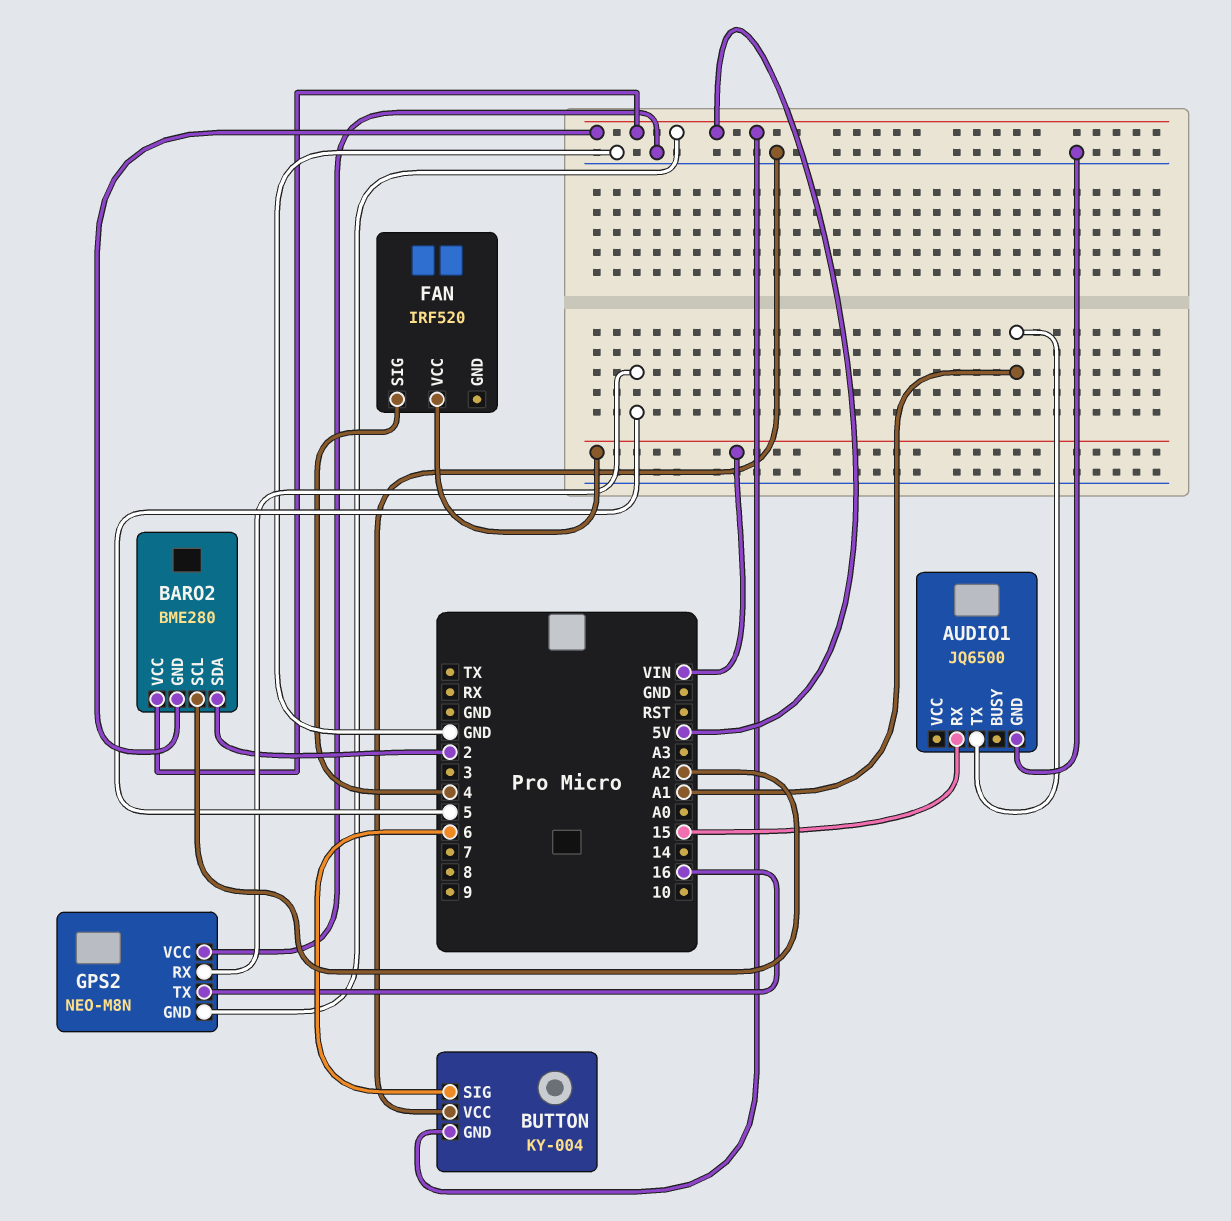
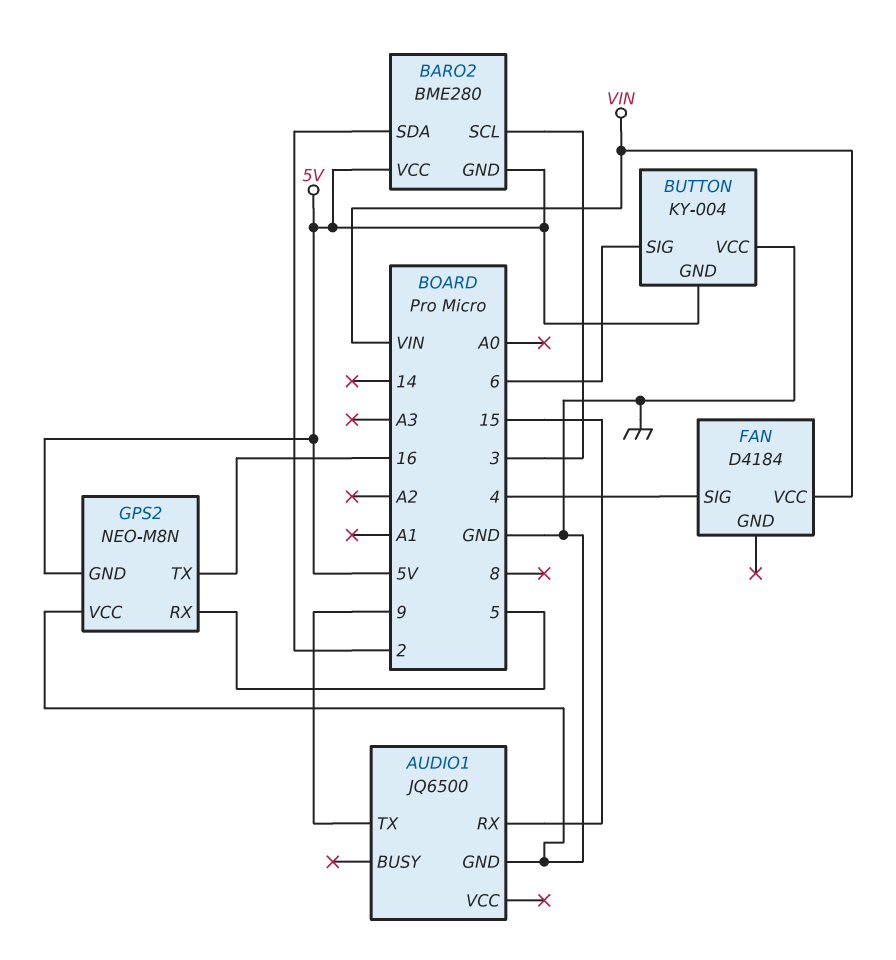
AUDIO1 pin TX: A1 -> 9
BARO2 pin SCL: A2 -> 3
FAN: IRF520 -> D4184

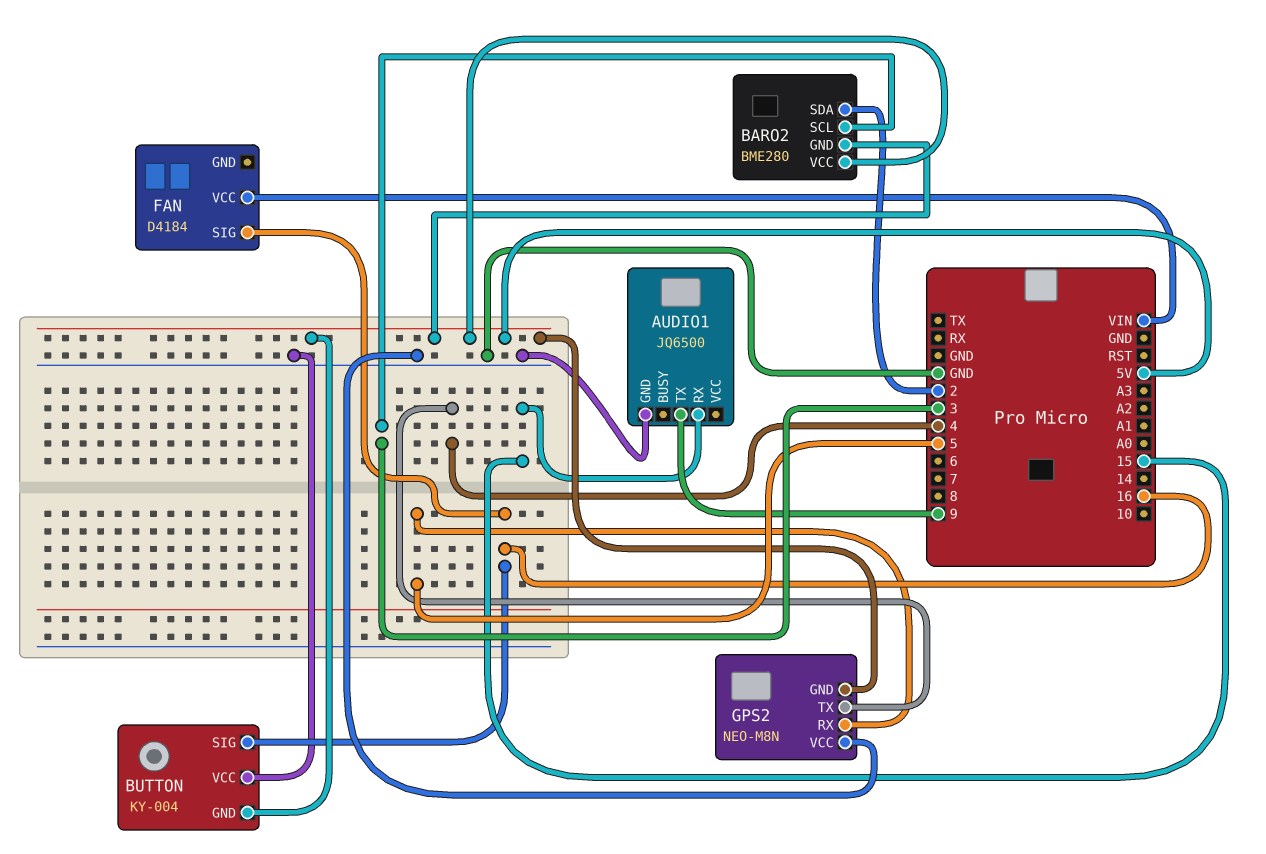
BUTTON pin SIG: 6 -> 16
FAN pin SIG: 4 -> 16
GPS2 pin TX: 16 -> 4

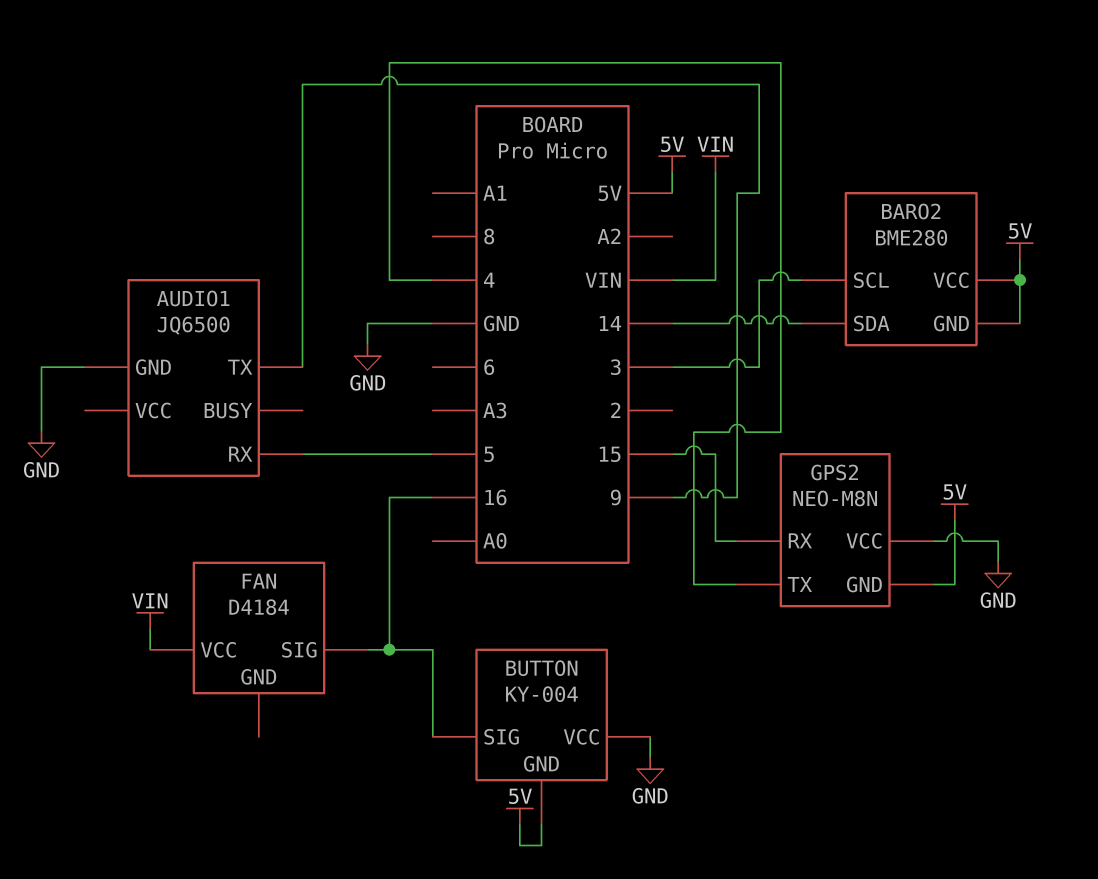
AUDIO1 pin RX: 15 -> 5
BARO2 pin SDA: 2 -> 14
GPS2 pin RX: 5 -> 15

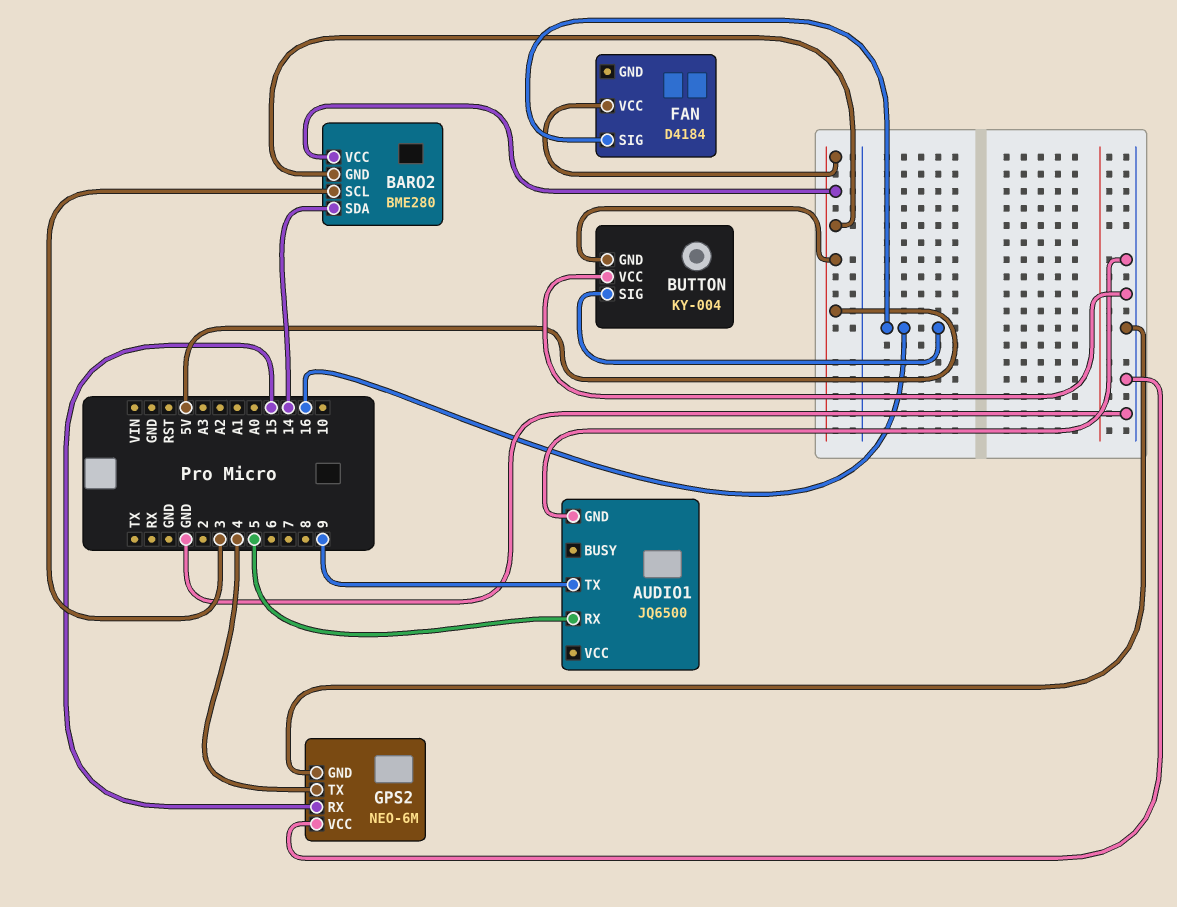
FAN pin VCC: VIN -> 5V
GPS2: NEO-M8N -> NEO-6M
GPS2 pin GND: 5V -> GND

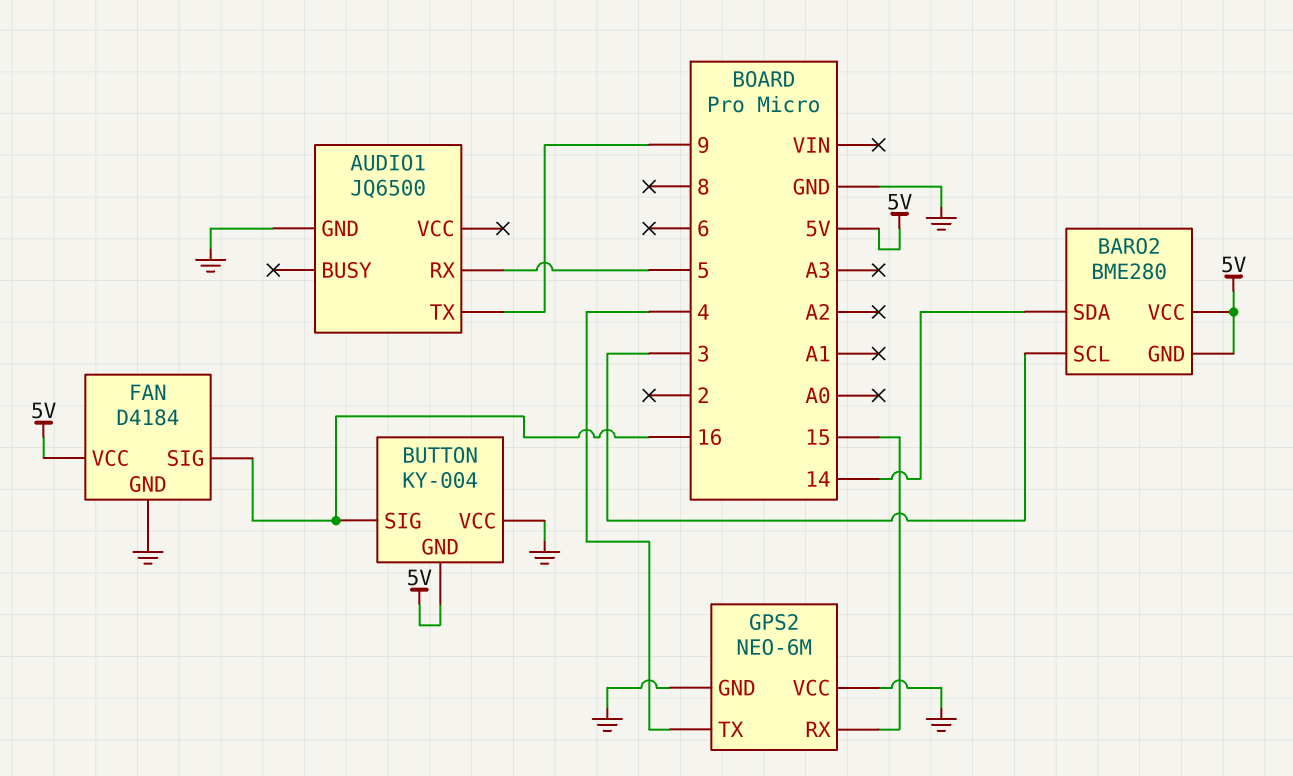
FAN pin GND: none -> GND

